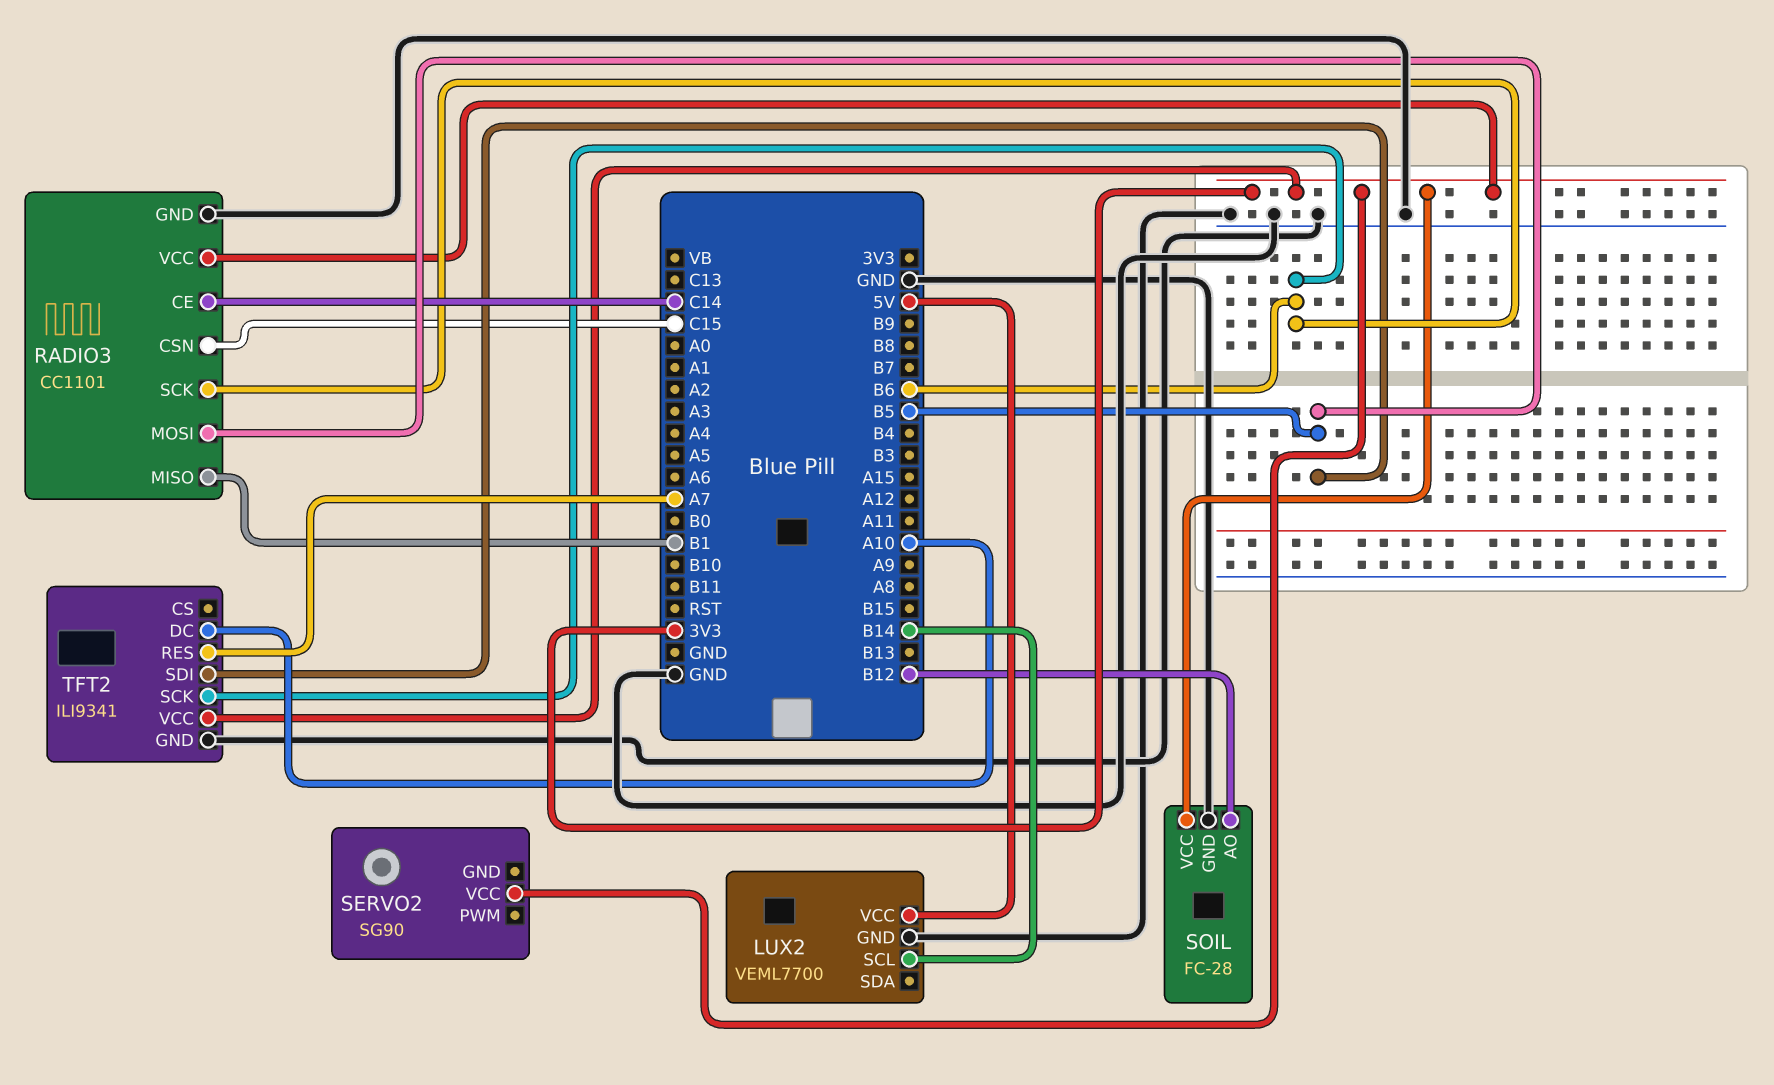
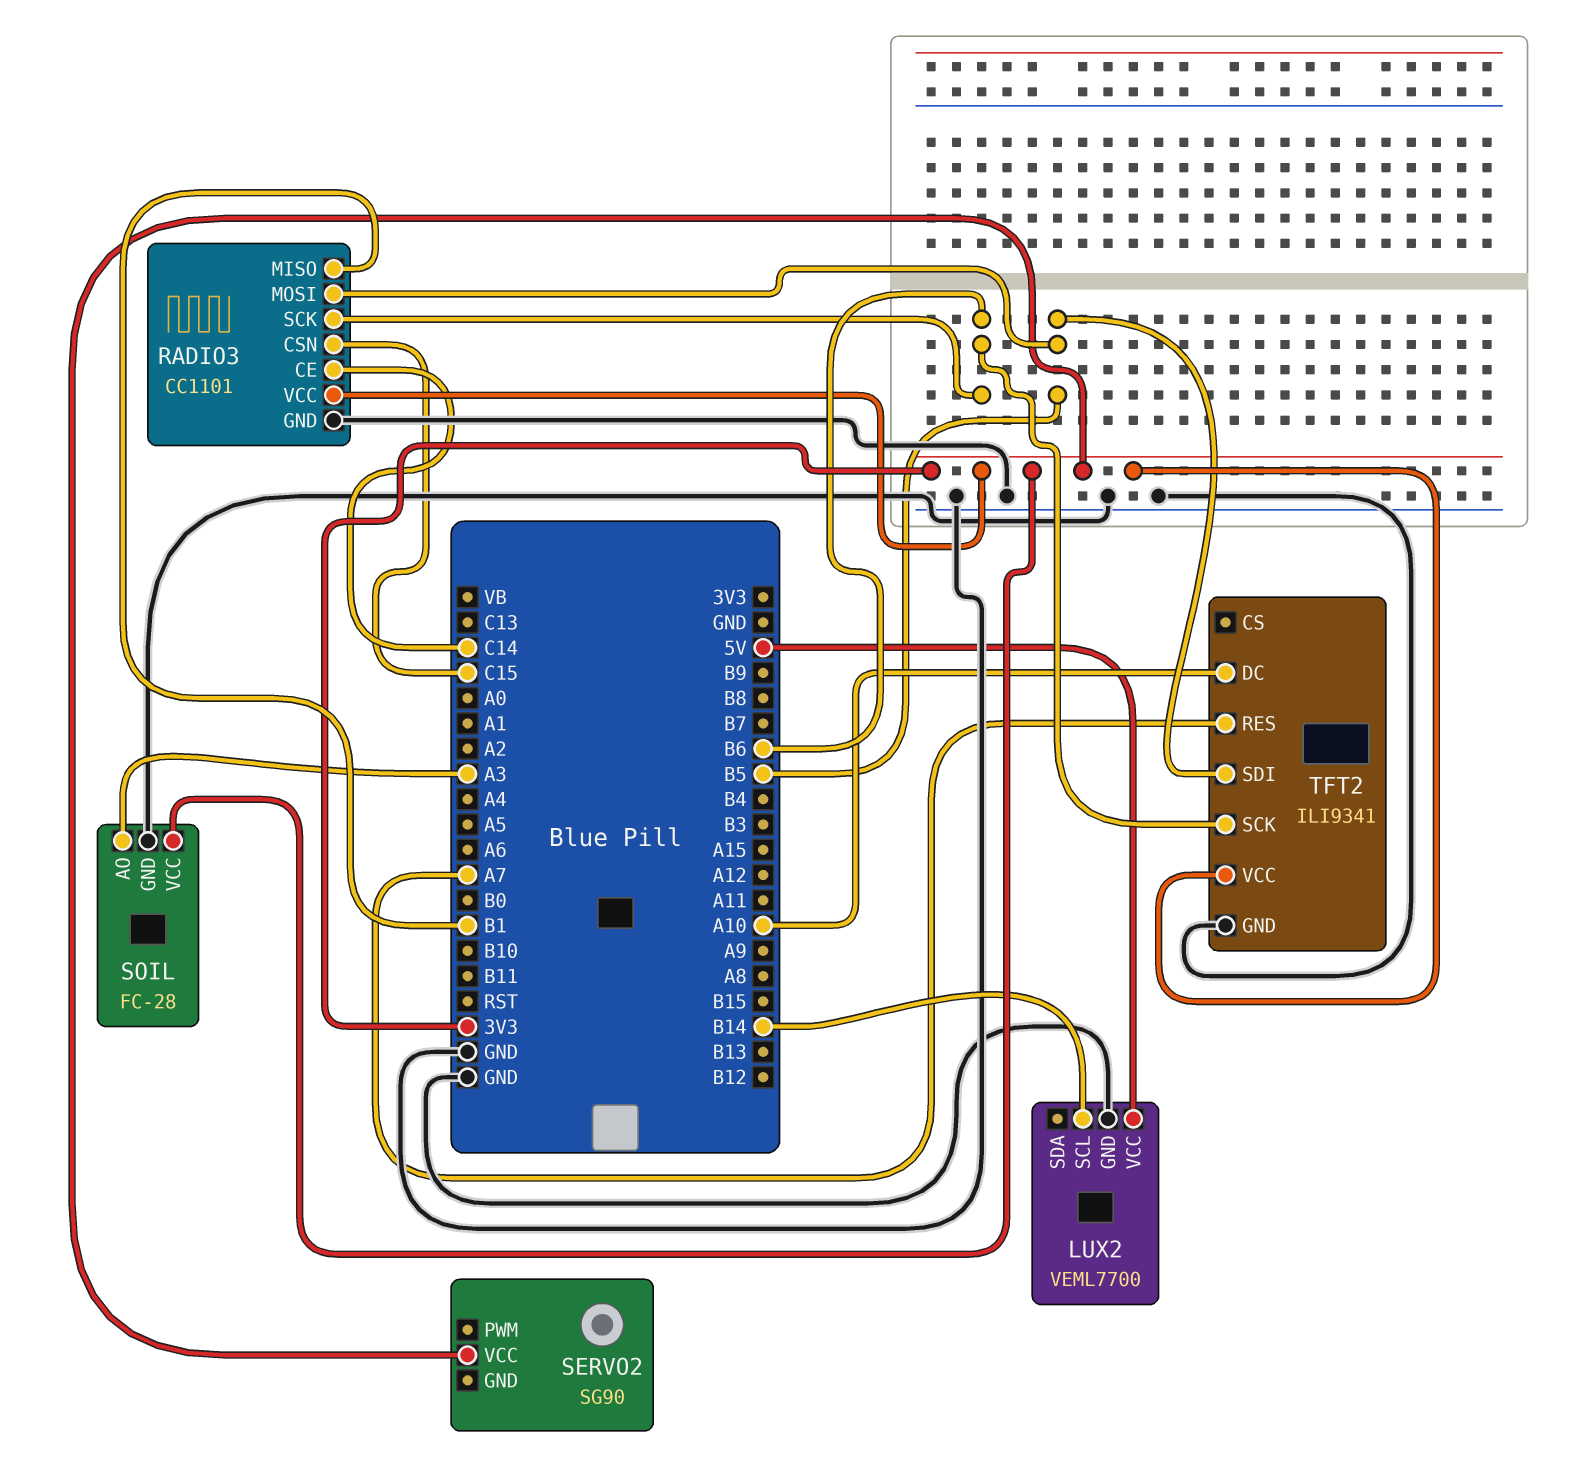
SOIL pin AO: B12 -> A3

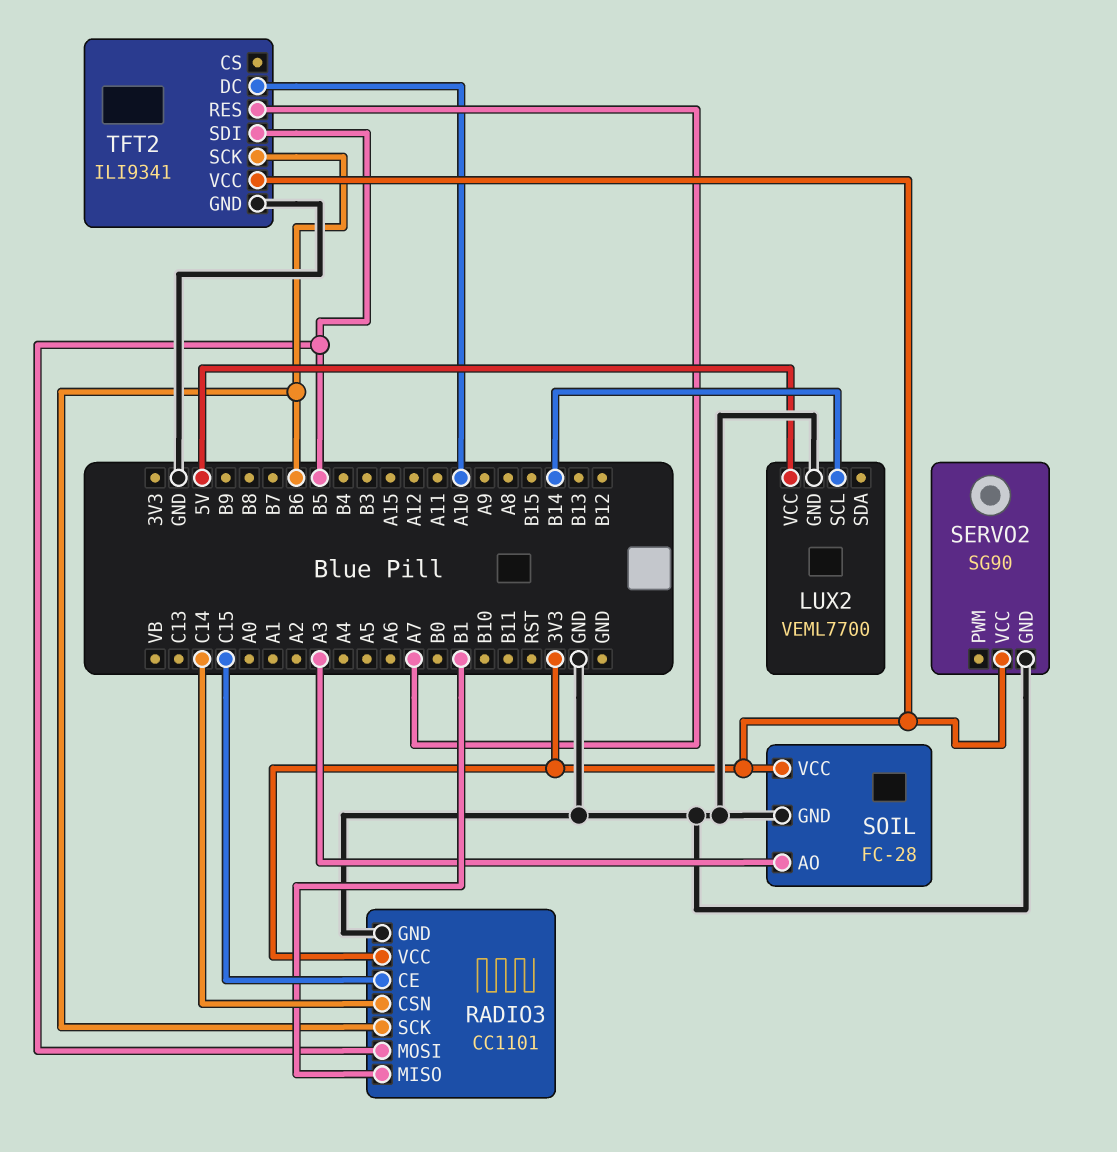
RADIO3 pin CE: C14 -> C15
RADIO3 pin CSN: C15 -> C14
SERVO2 pin GND: none -> GND

